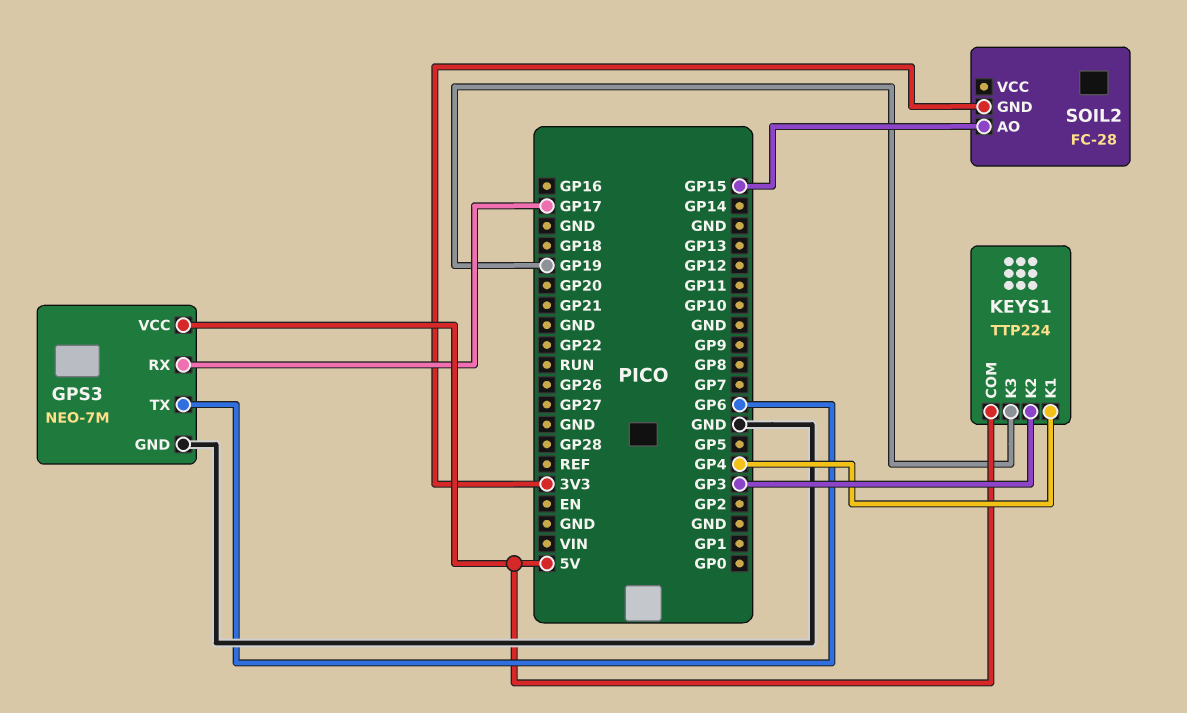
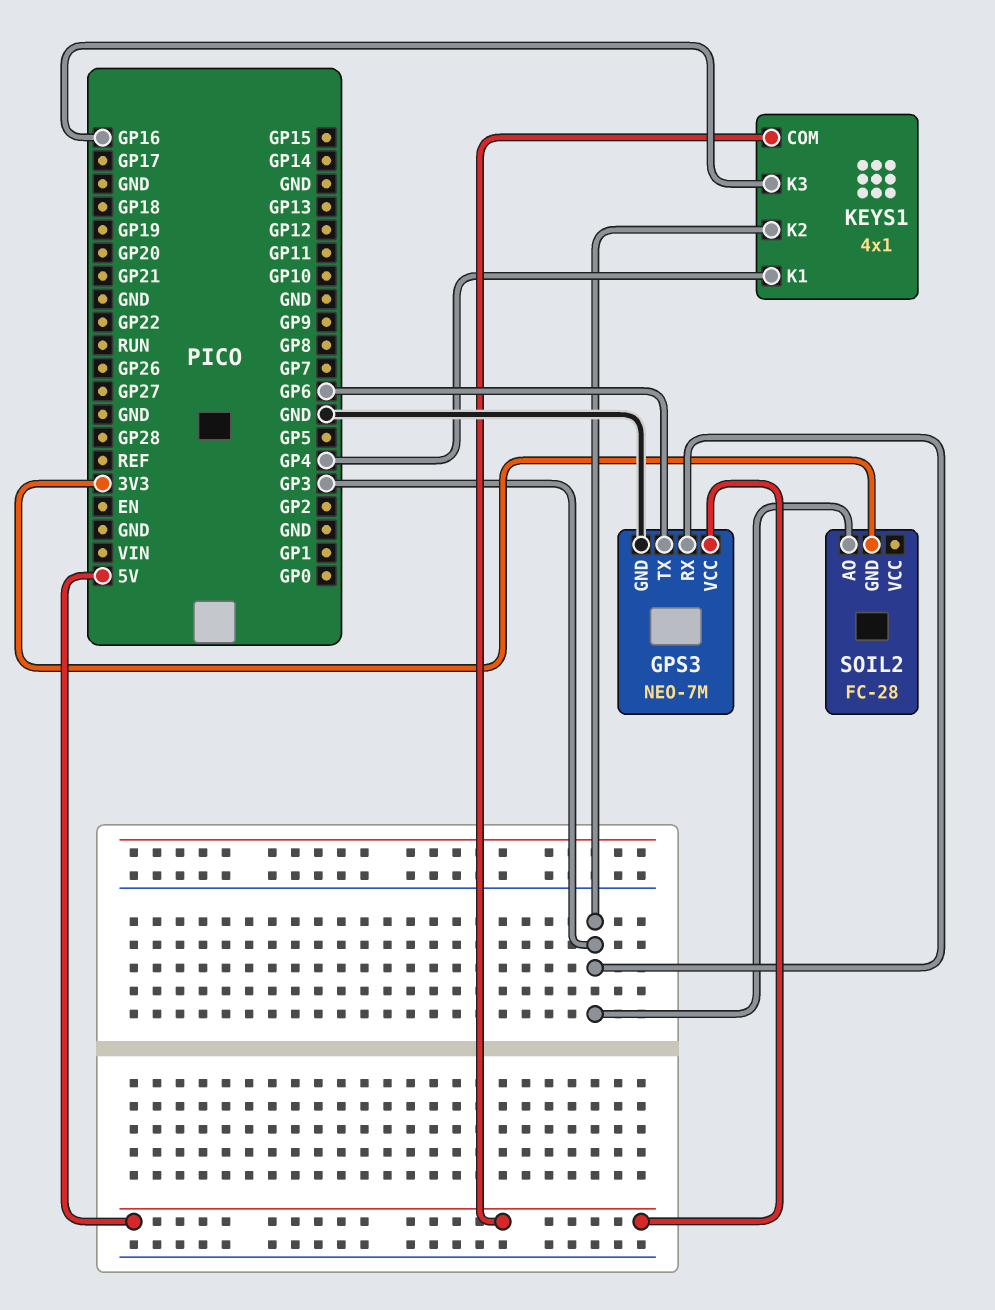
GPS3 pin RX: GP17 -> GP3
KEYS1: TTP224 -> 4x1
KEYS1 pin K3: GP19 -> GP16
SOIL2 pin AO: GP15 -> GP3

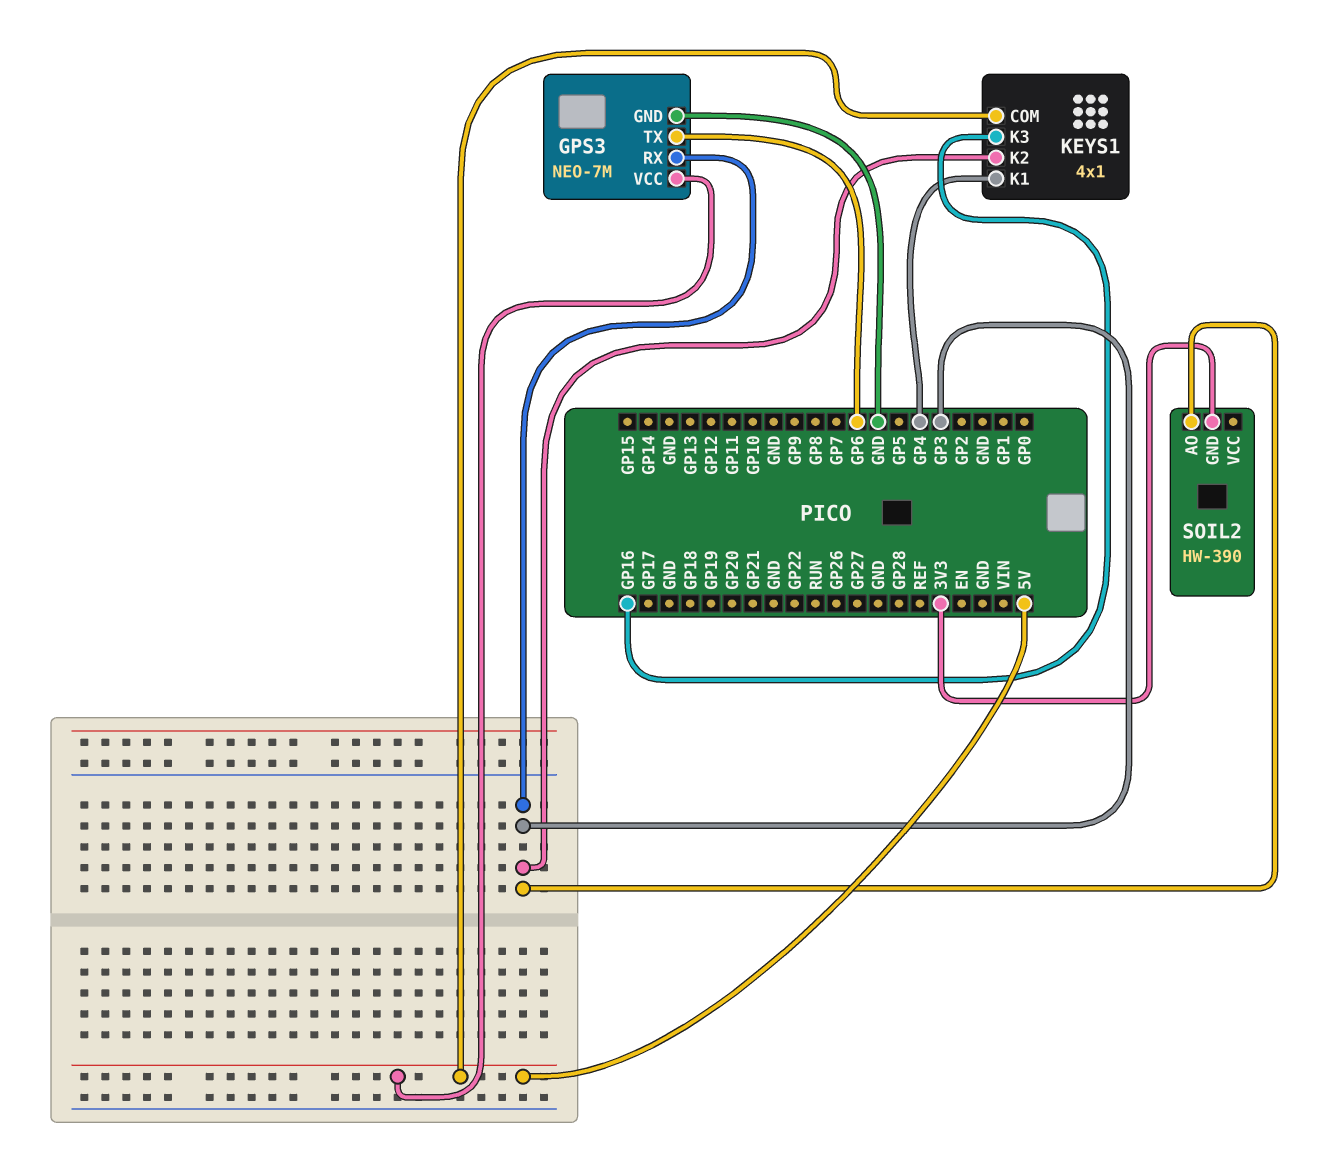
SOIL2: FC-28 -> HW-390

